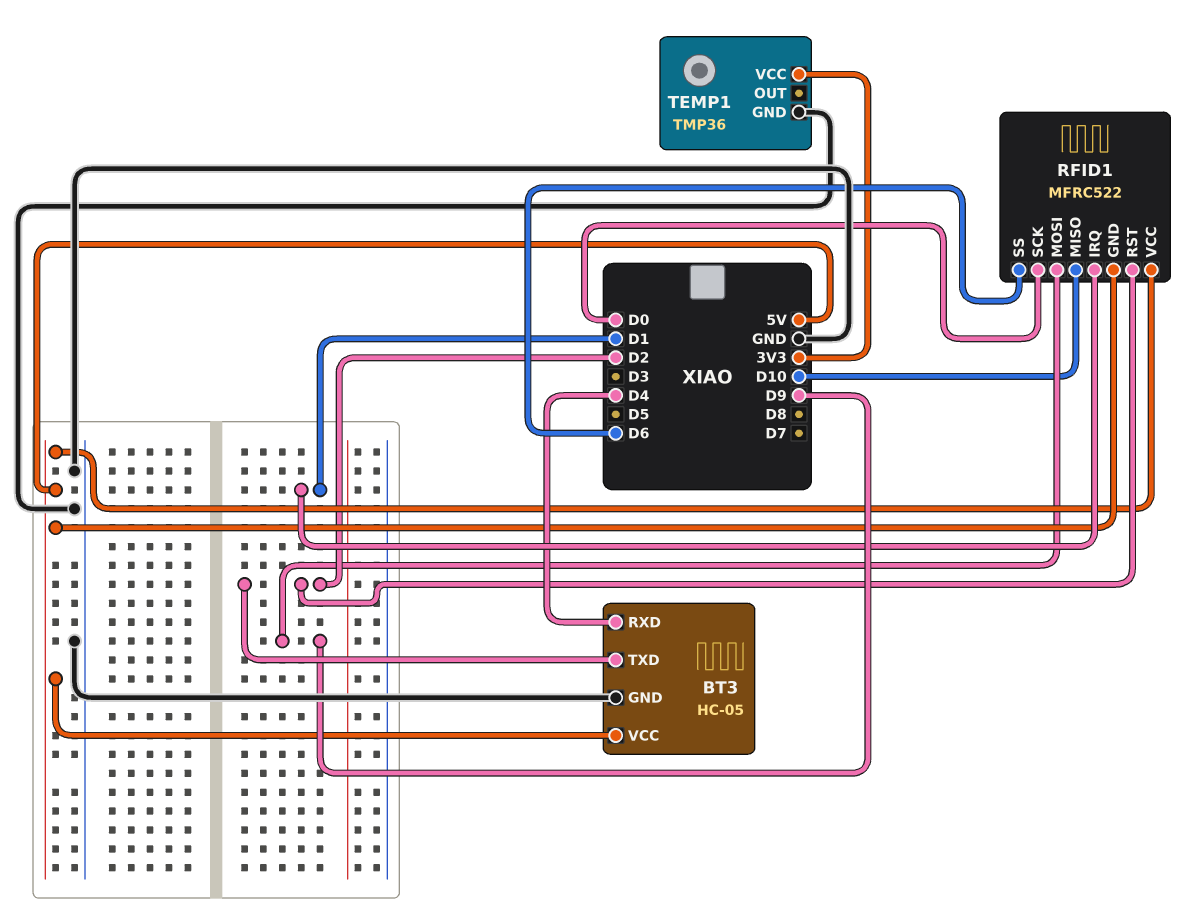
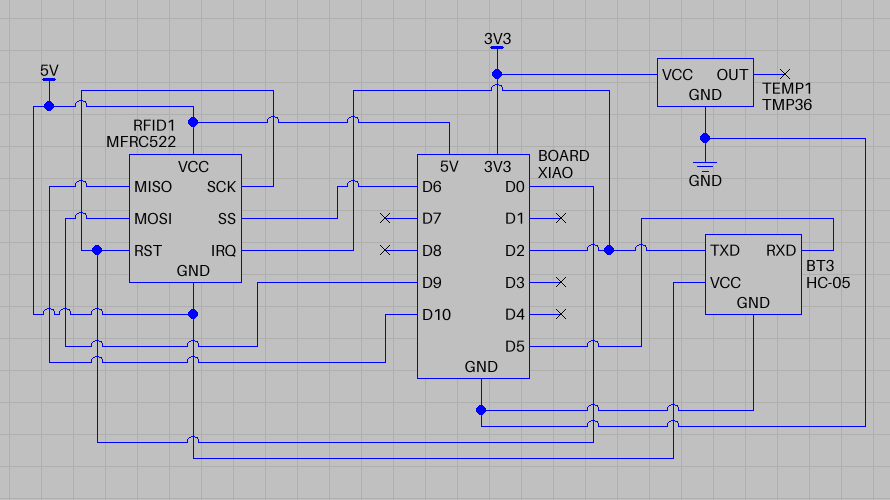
BT3 pin RXD: D4 -> D5
RFID1 pin IRQ: D1 -> D2
RFID1 pin RST: D2 -> D0

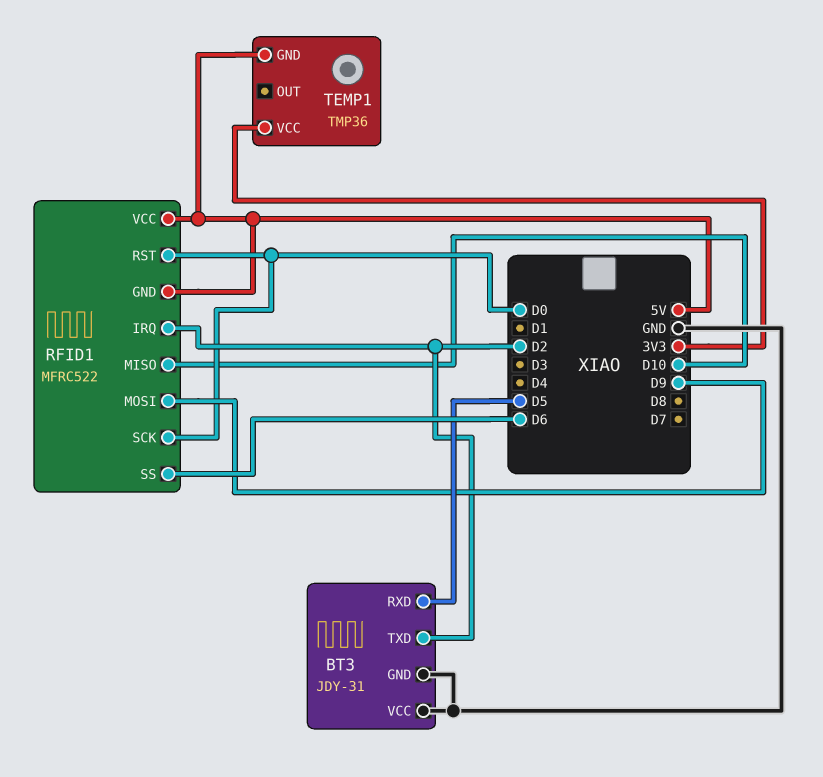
BT3: HC-05 -> JDY-31
BT3 pin VCC: 5V -> GND
TEMP1 pin GND: GND -> 5V

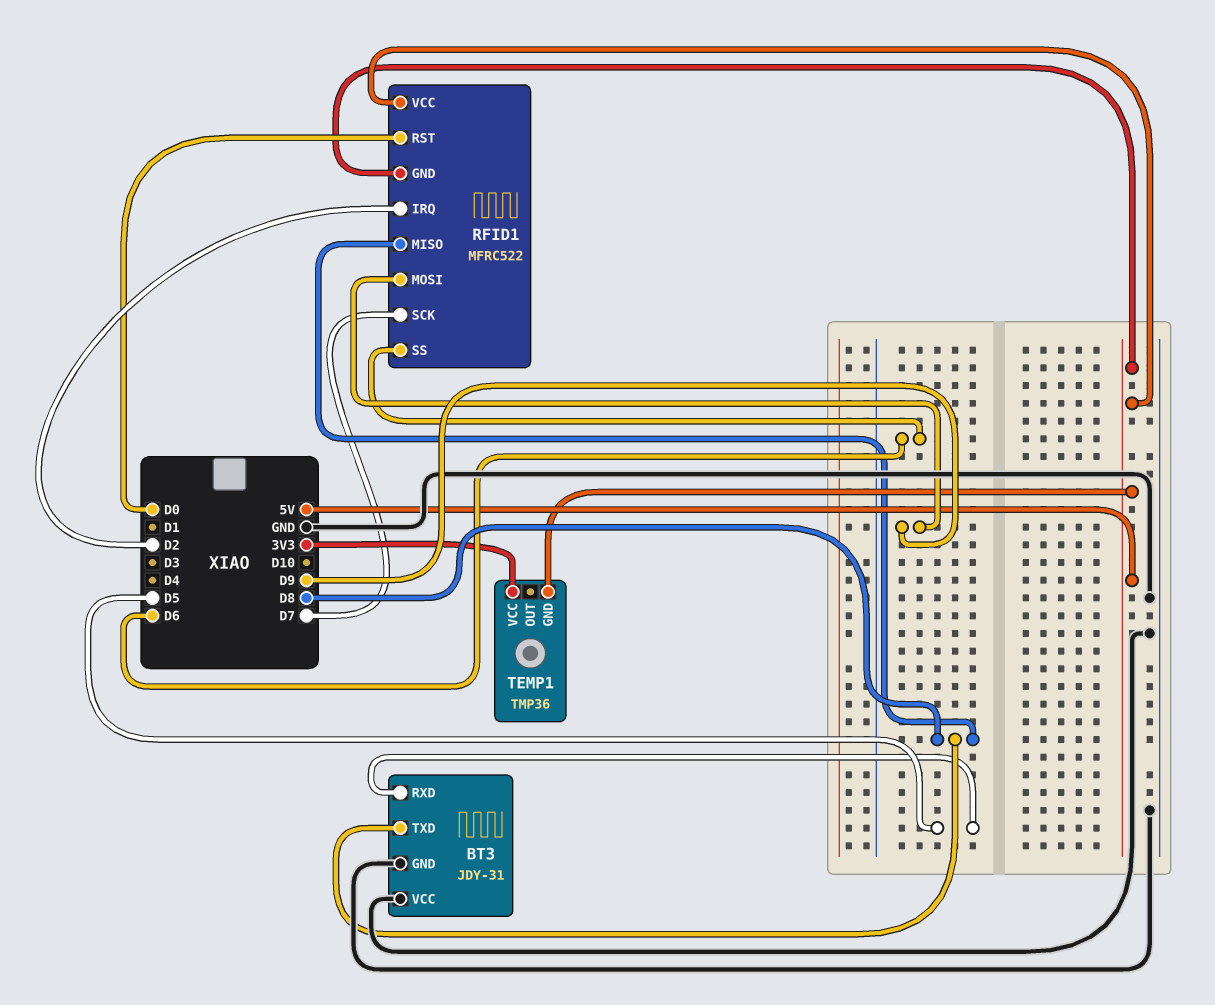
BT3 pin TXD: D2 -> D8
RFID1 pin MISO: D10 -> D8
RFID1 pin SCK: D0 -> D7

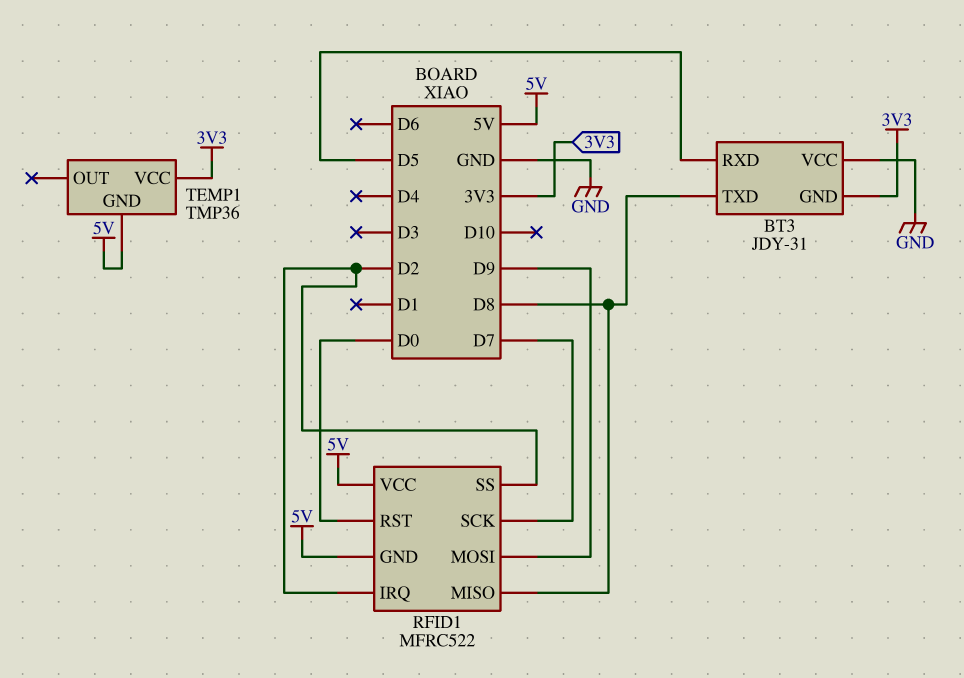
BT3 pin GND: GND -> 3V3
RFID1 pin SS: D6 -> D2

